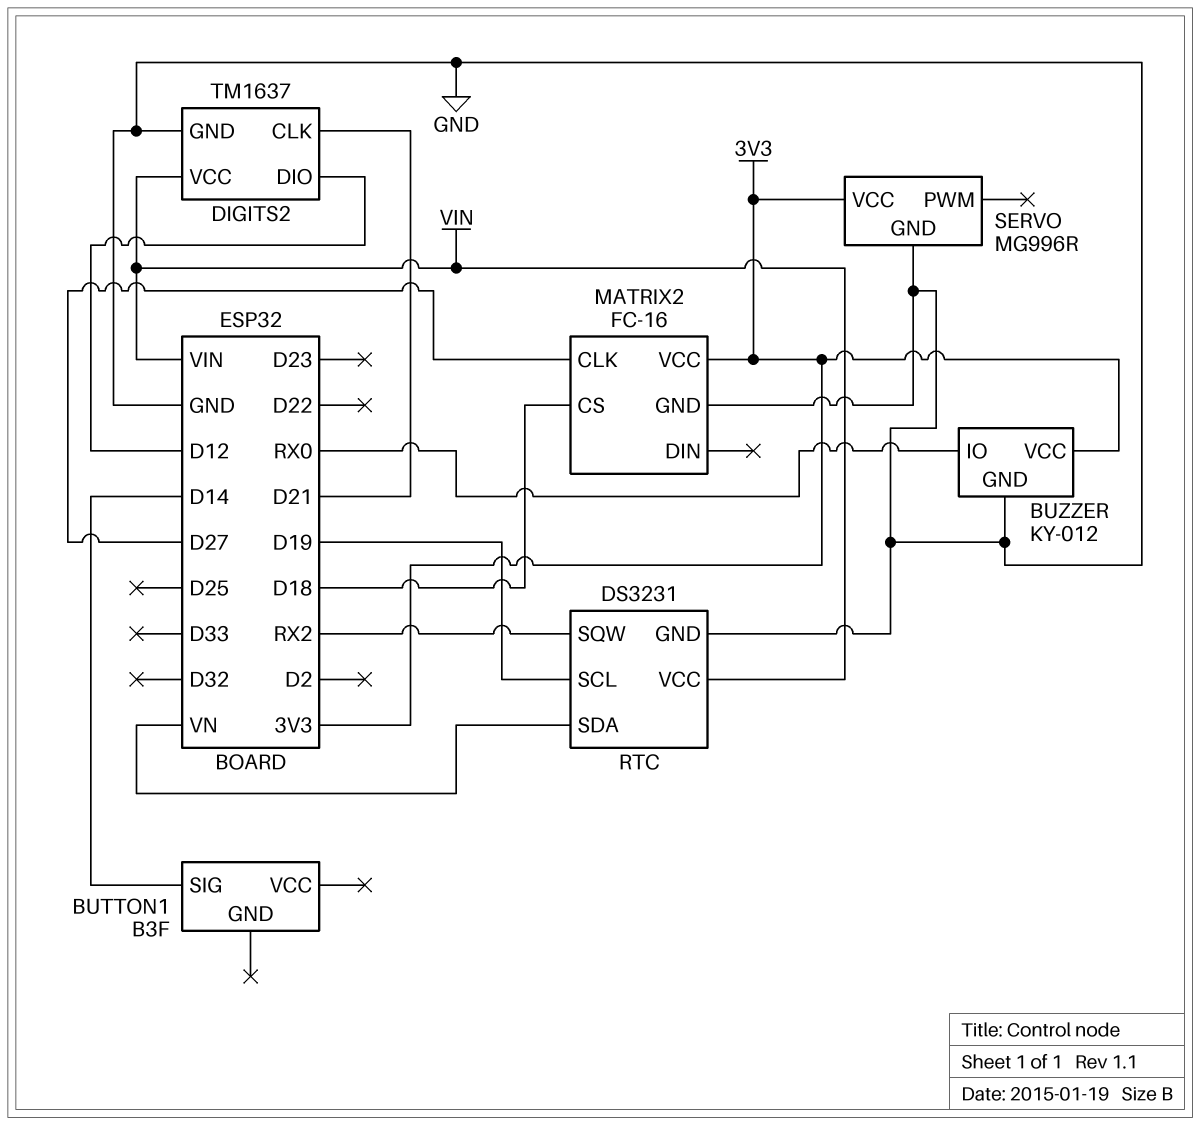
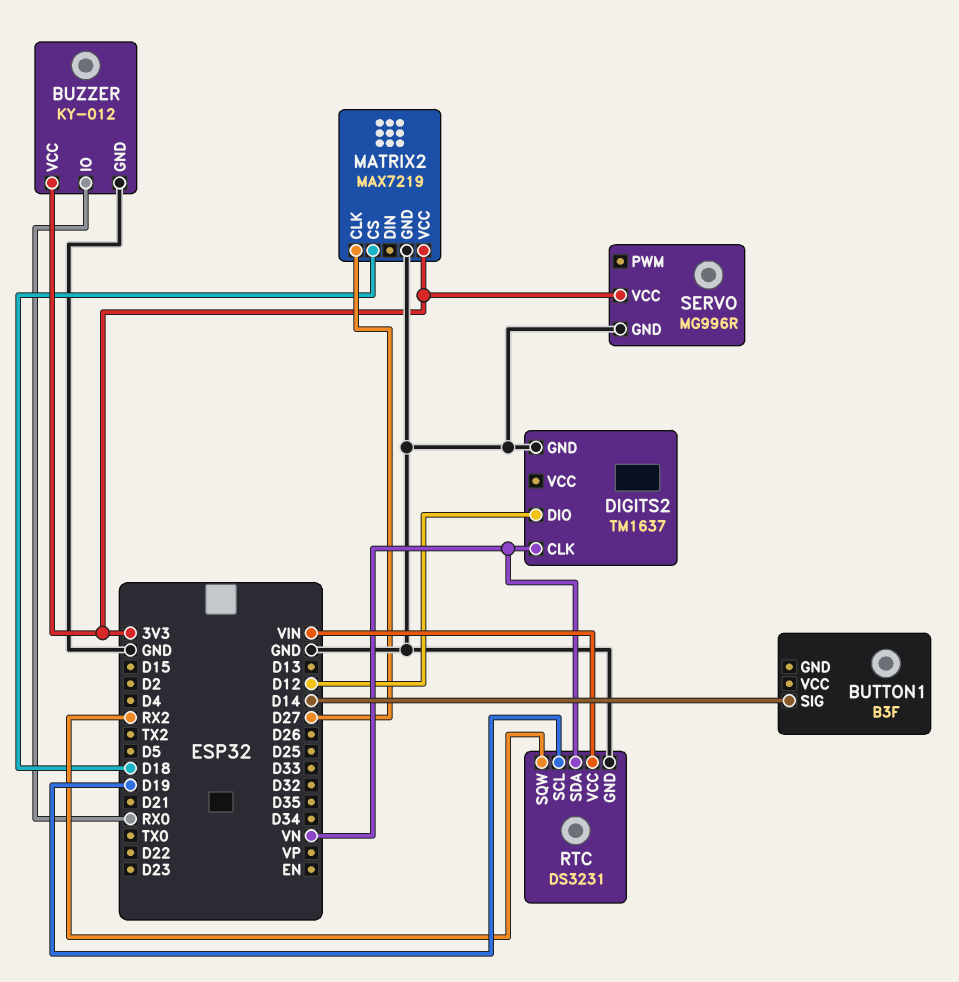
DIGITS2 pin CLK: D21 -> VN
DIGITS2 pin VCC: VIN -> none
MATRIX2: FC-16 -> MAX7219

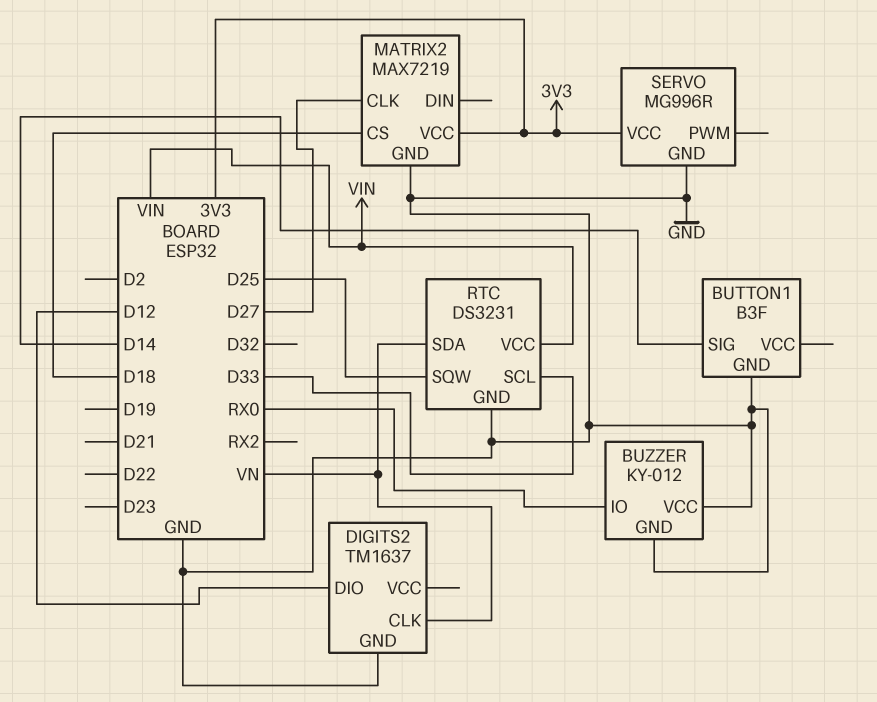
BUTTON1 pin GND: none -> GND
BUZZER pin VCC: 3V3 -> GND
RTC pin SCL: D19 -> D33
RTC pin SQW: RX2 -> D25

